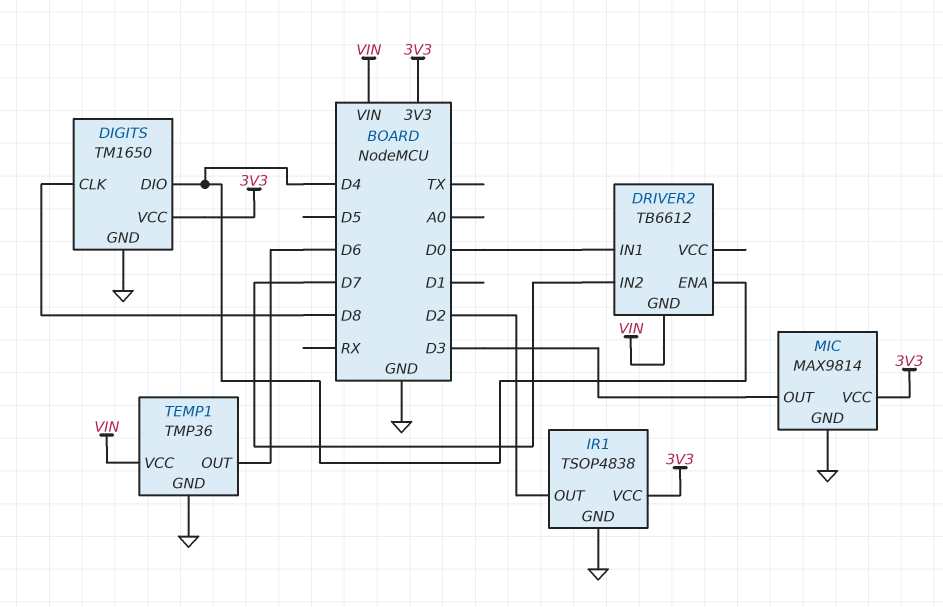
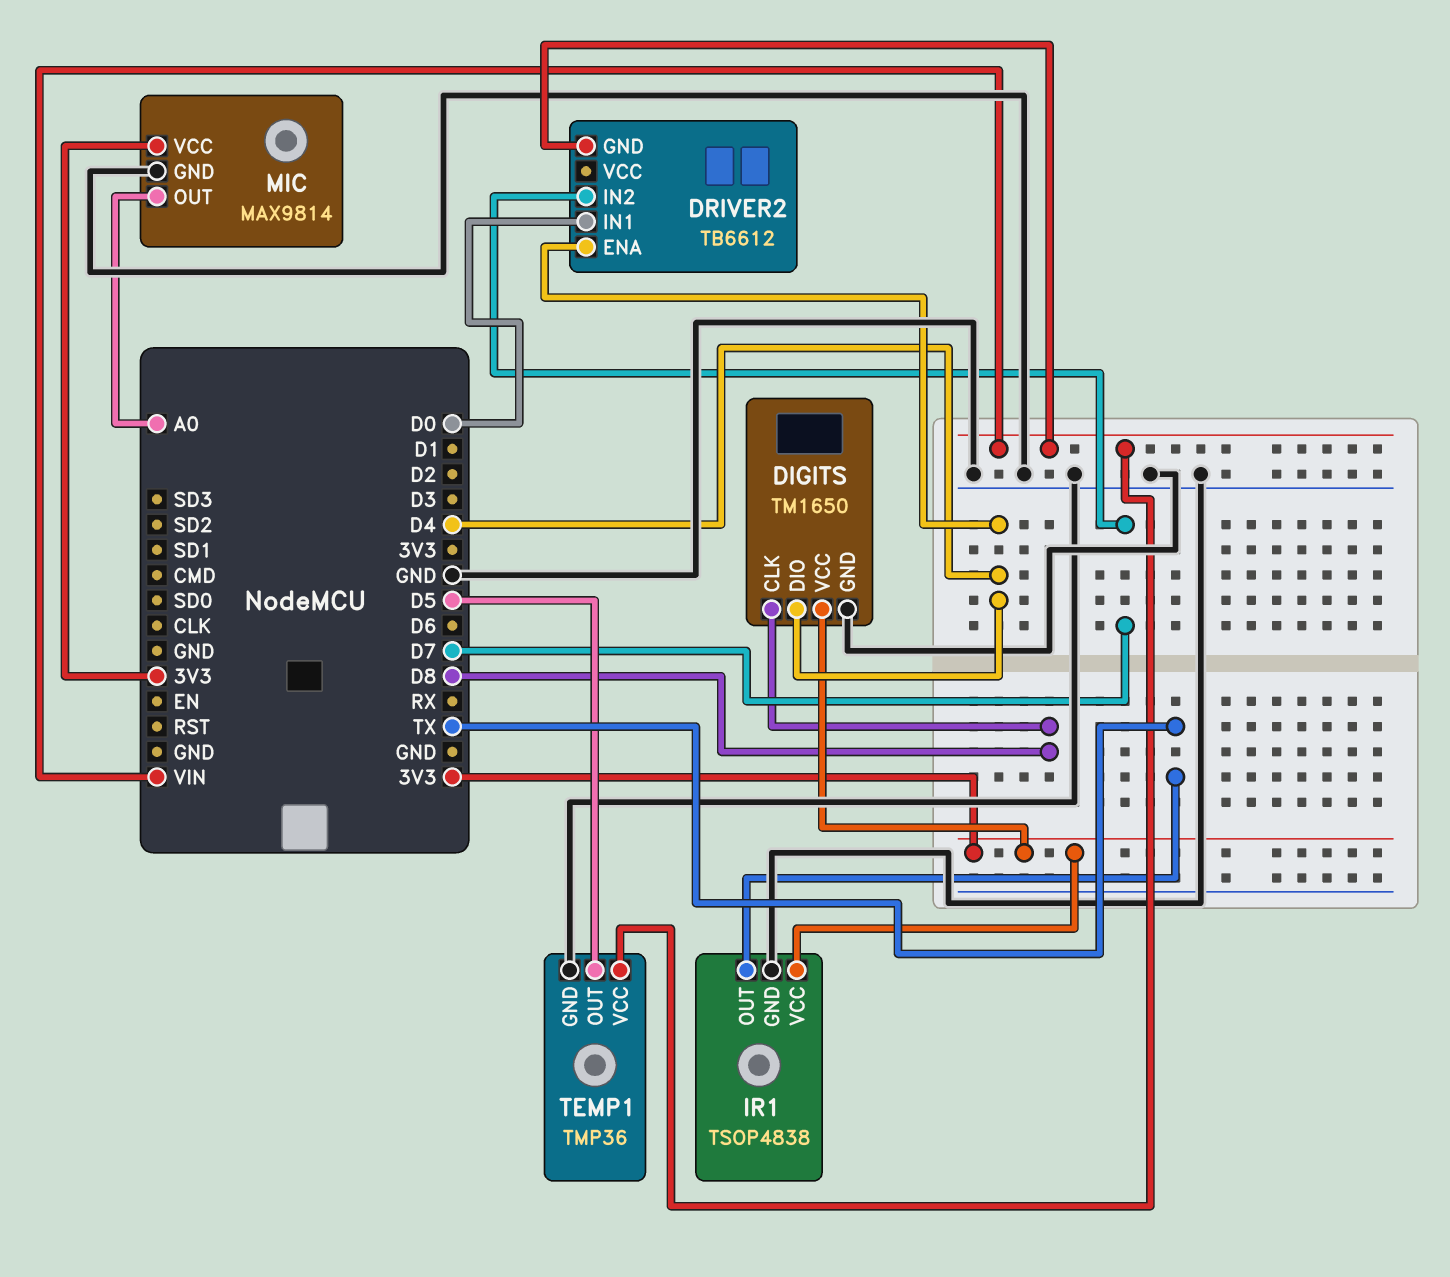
IR1 pin OUT: D2 -> TX
MIC pin OUT: D3 -> A0
TEMP1 pin OUT: D6 -> D5

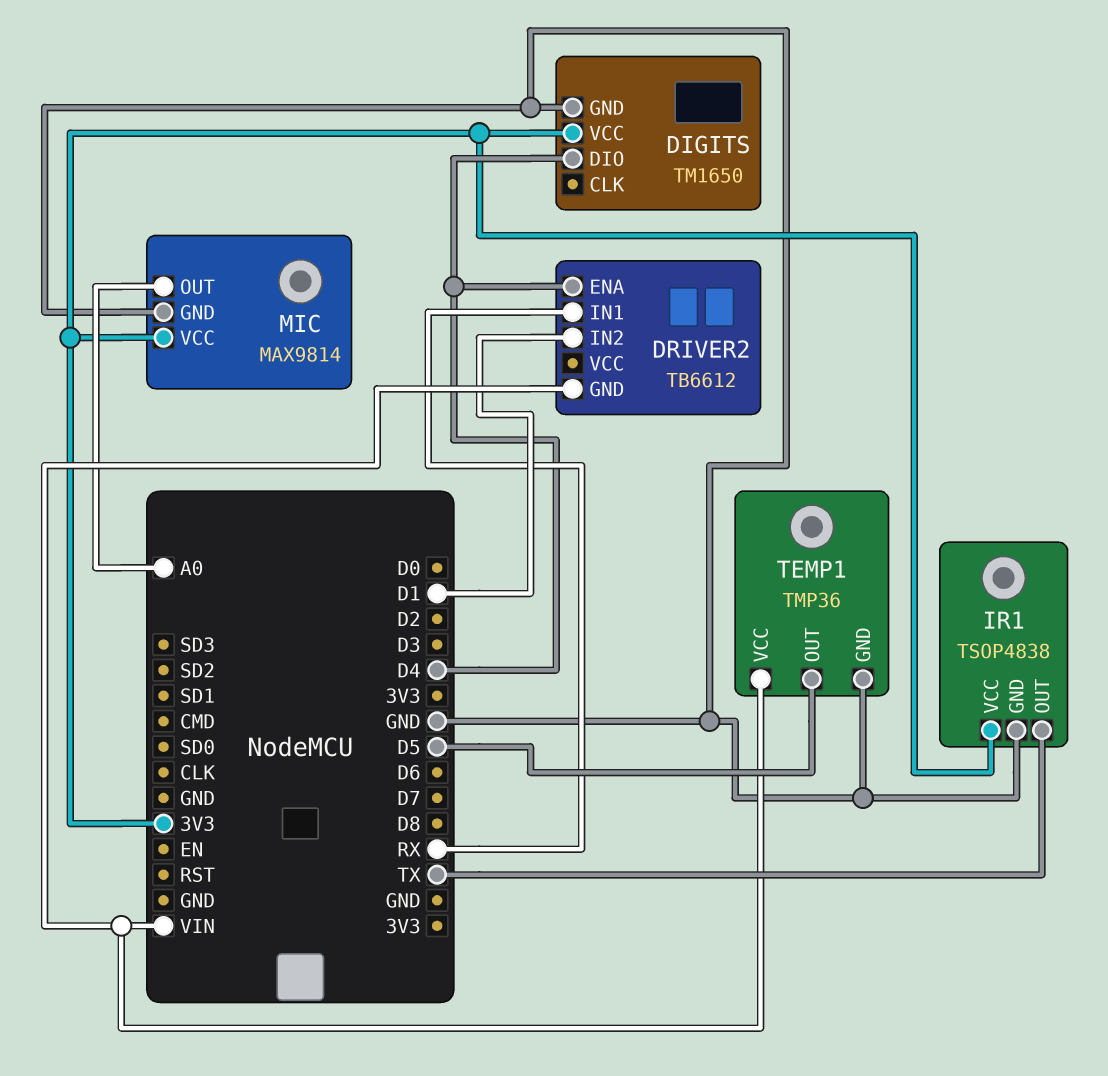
DIGITS pin CLK: D8 -> none
DRIVER2 pin IN1: D0 -> RX
DRIVER2 pin IN2: D7 -> D1

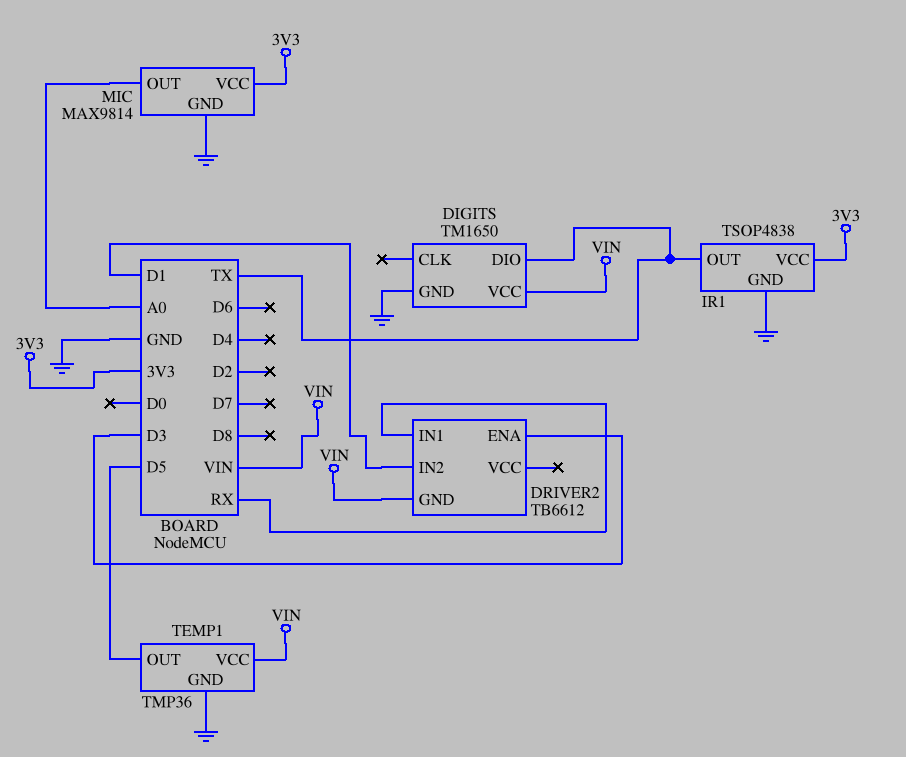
DIGITS pin DIO: D4 -> TX
DIGITS pin VCC: 3V3 -> VIN
DRIVER2 pin ENA: D4 -> D3

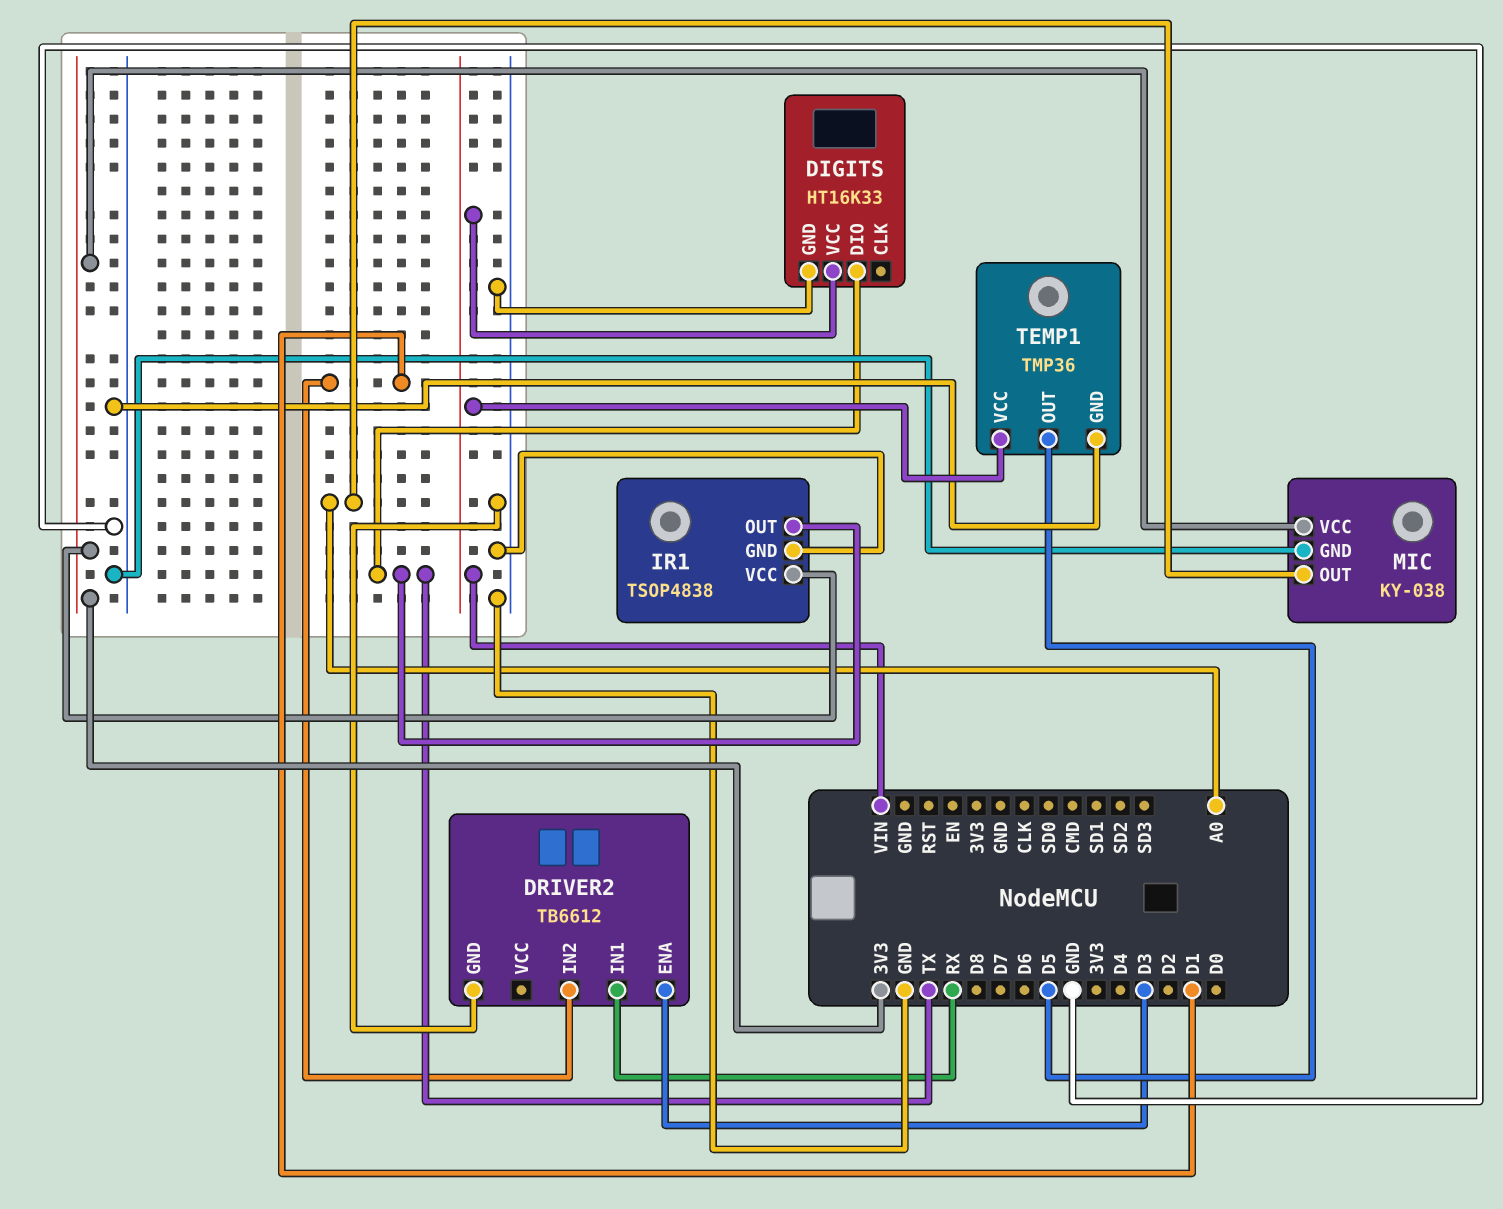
DIGITS: TM1650 -> HT16K33
DRIVER2 pin GND: VIN -> GND
MIC: MAX9814 -> KY-038

